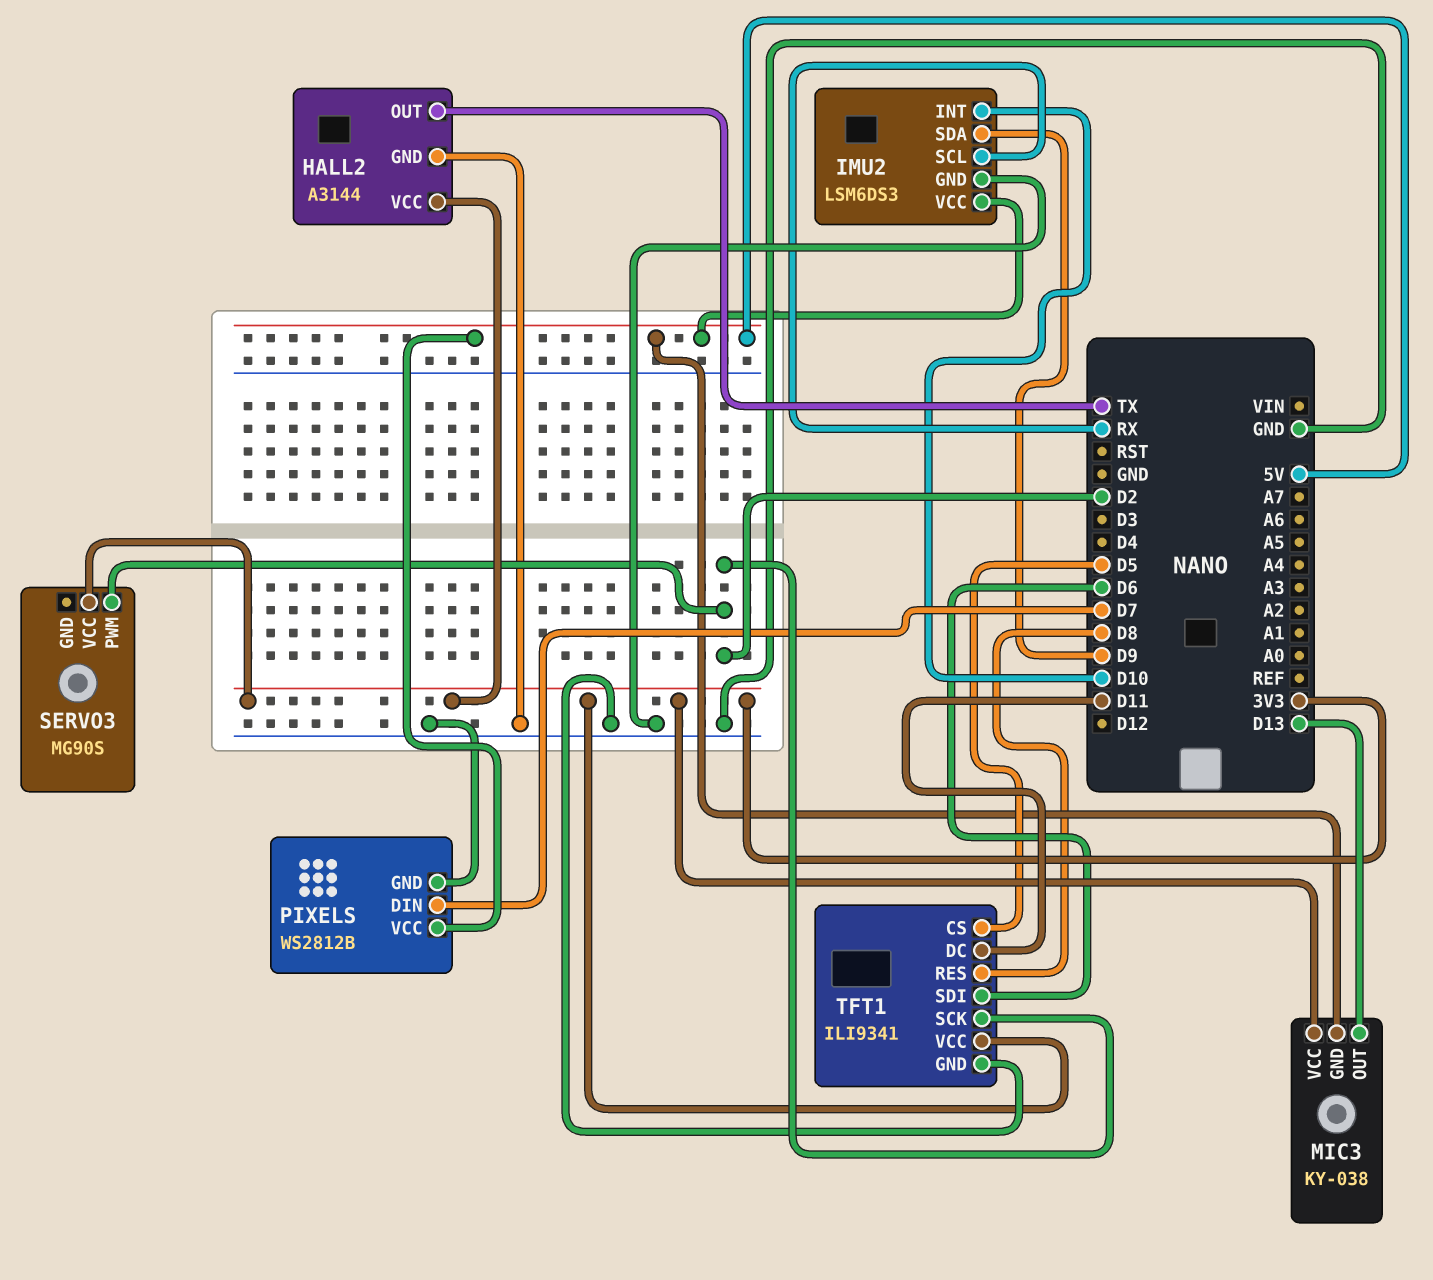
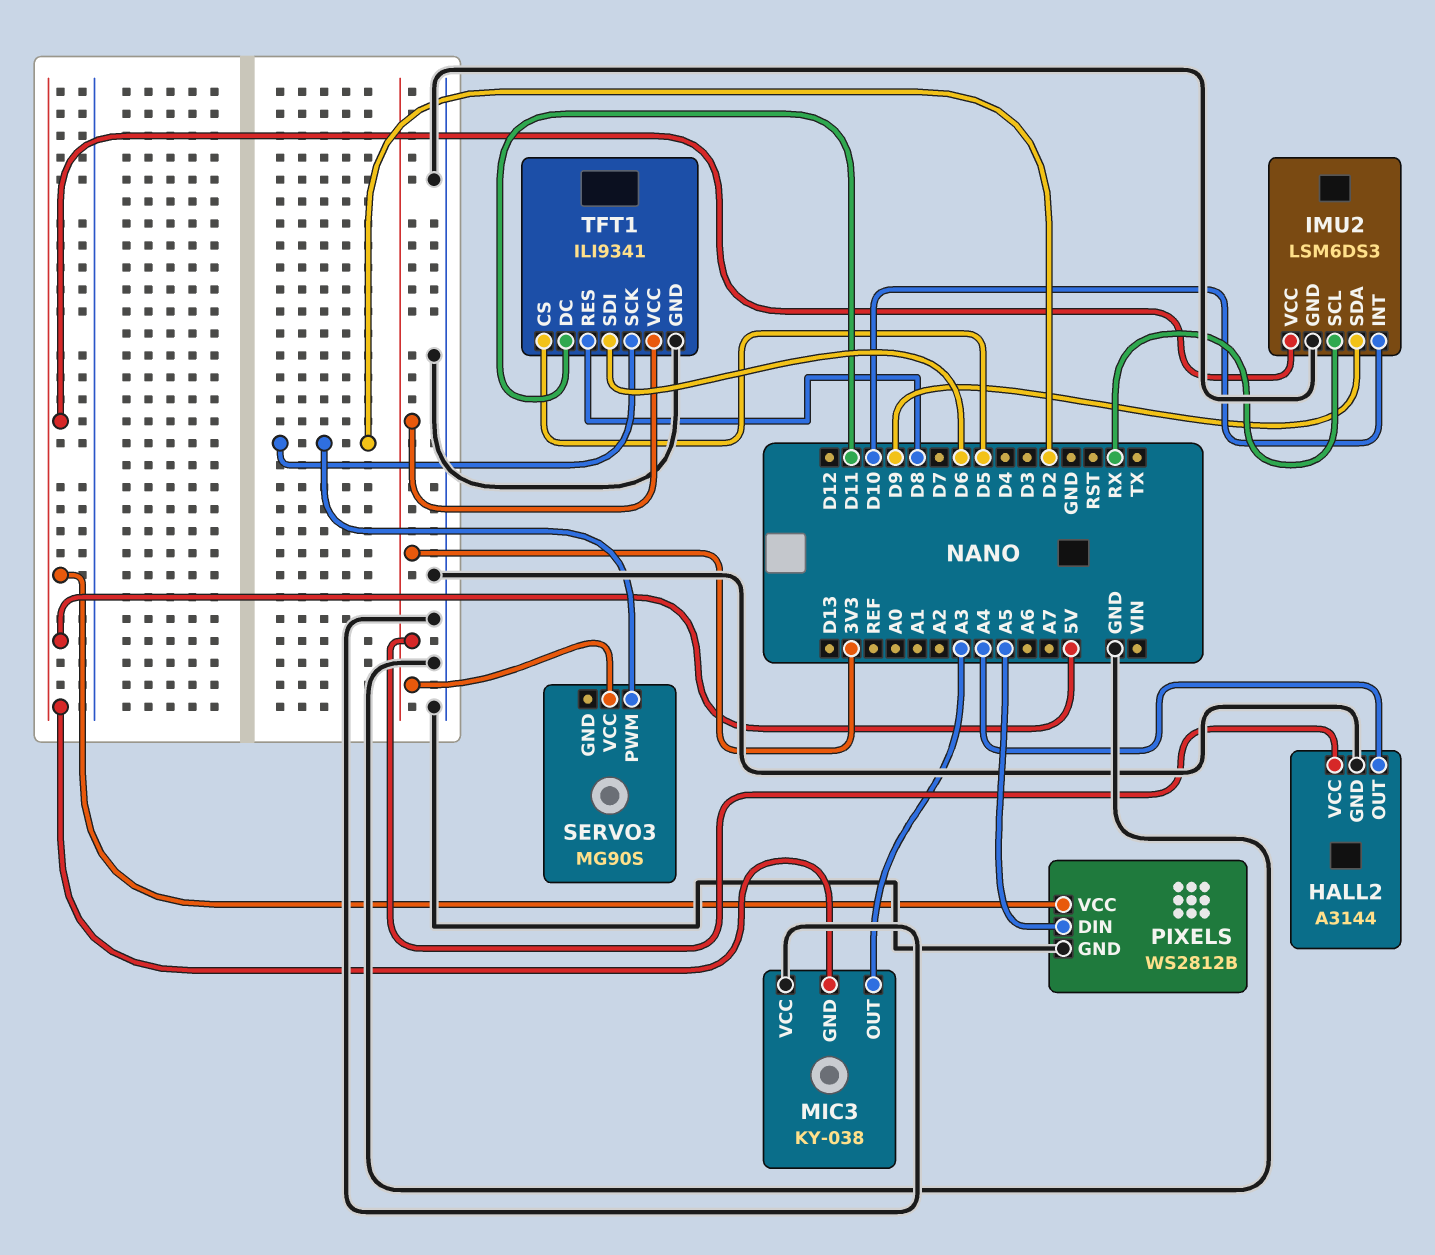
HALL2 pin OUT: TX -> A4
MIC3 pin OUT: D13 -> A3
MIC3 pin VCC: 3V3 -> GND
PIXELS pin DIN: D7 -> A5

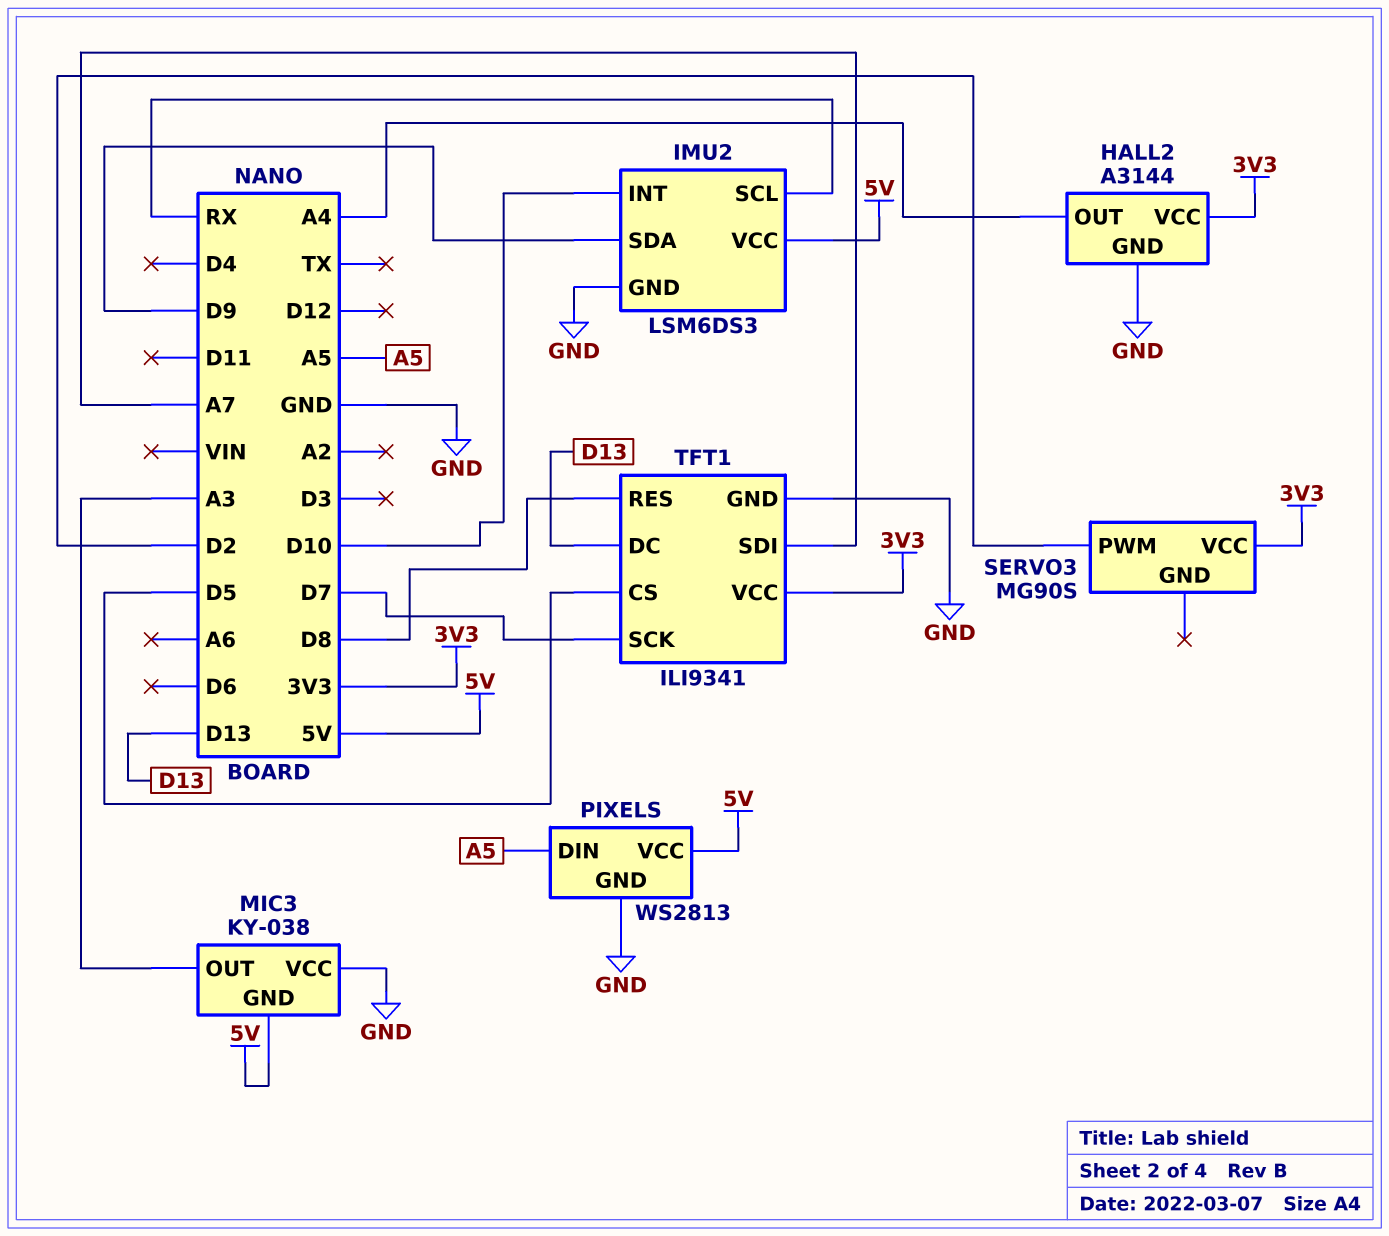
PIXELS: WS2812B -> WS2813
TFT1 pin DC: D11 -> D13
TFT1 pin SCK: D2 -> D7
TFT1 pin SDI: D6 -> A7

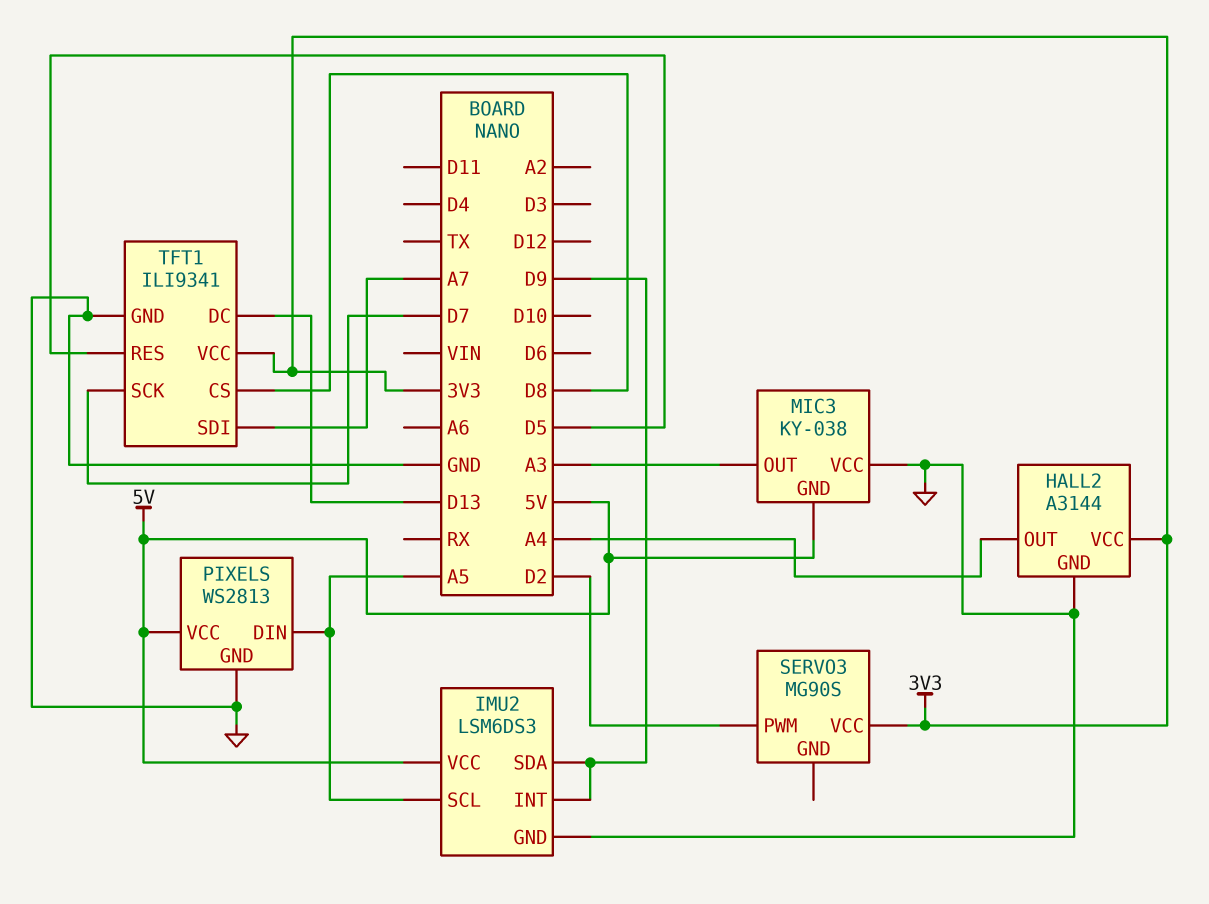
IMU2 pin INT: D10 -> D9
IMU2 pin SCL: RX -> A5
TFT1 pin CS: D5 -> D8
TFT1 pin RES: D8 -> D5

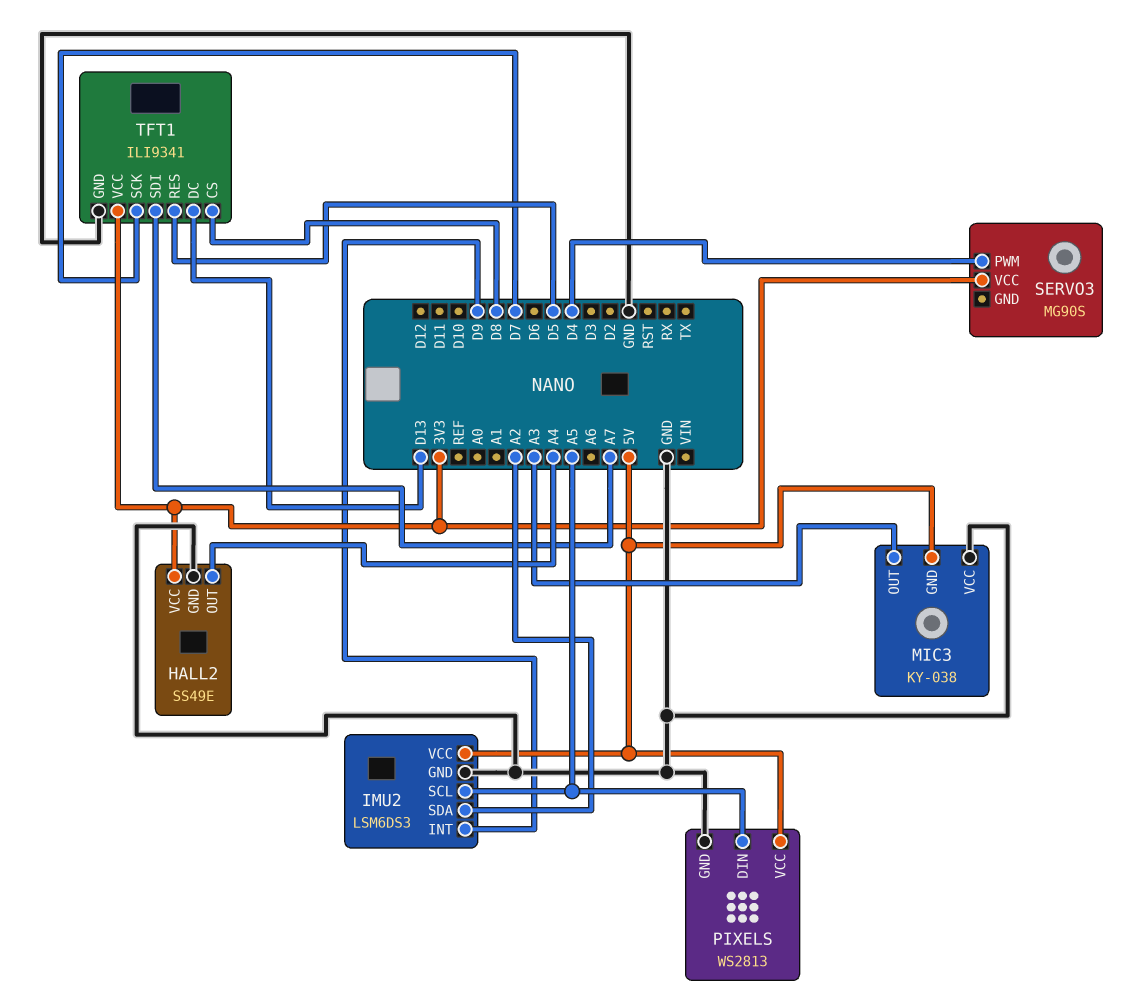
HALL2: A3144 -> SS49E
IMU2 pin SDA: D9 -> A2
SERVO3 pin PWM: D2 -> D4

